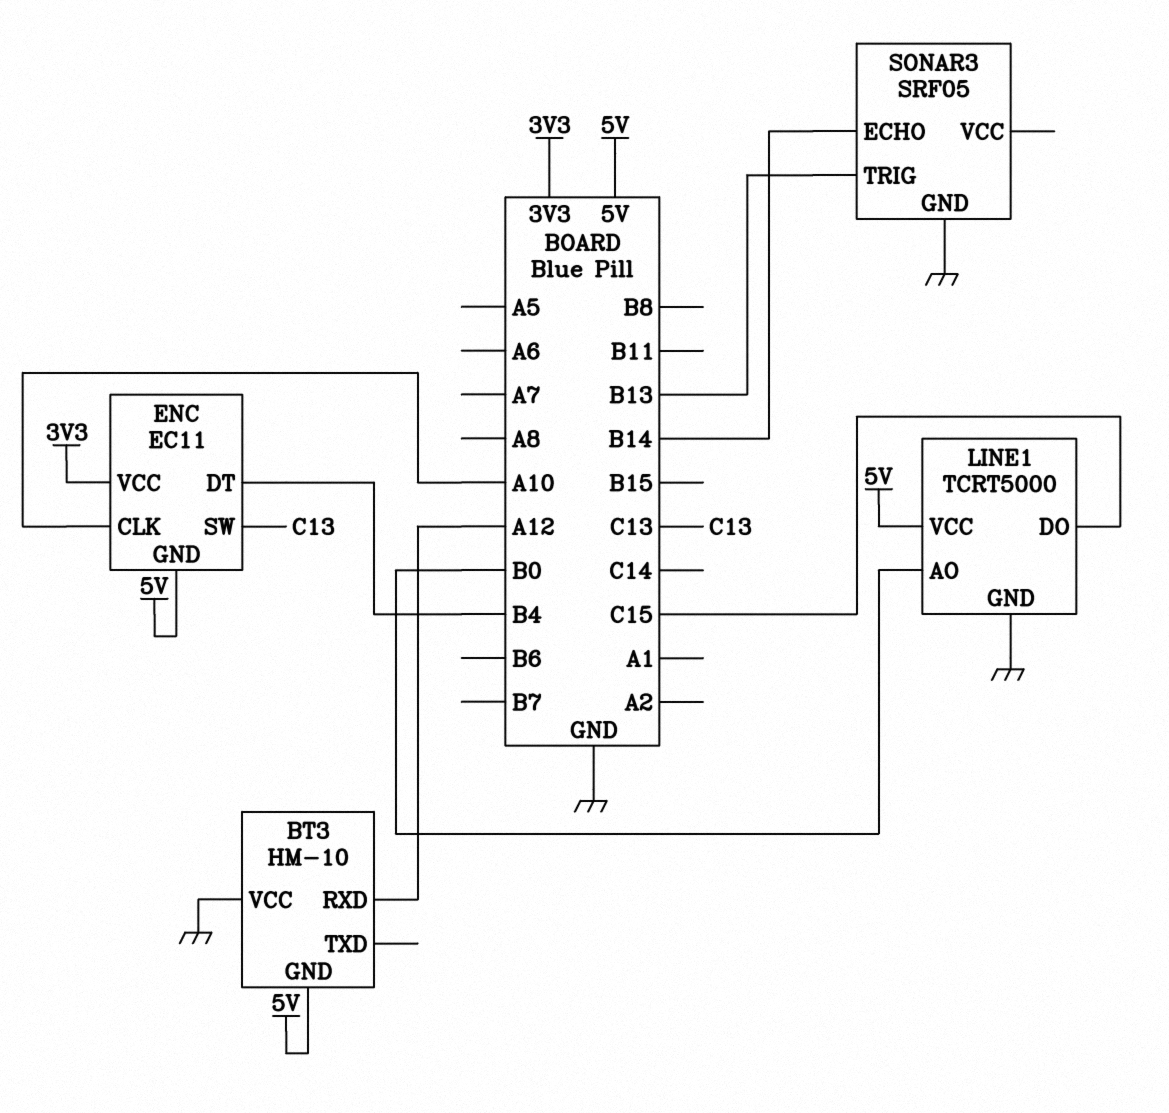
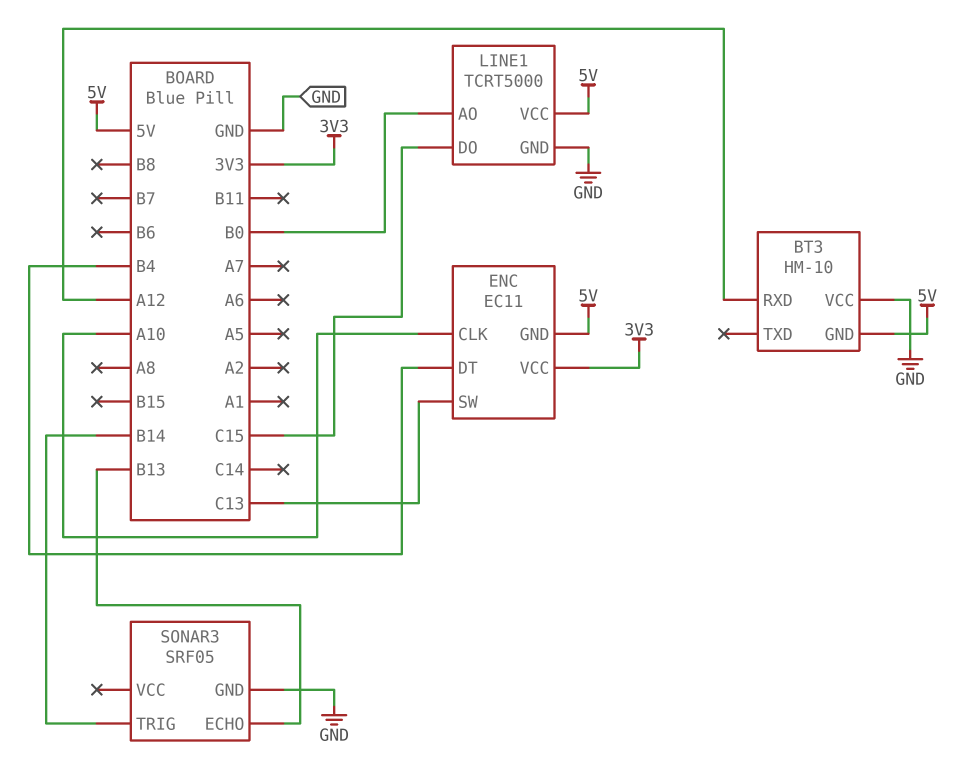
SONAR3 pin ECHO: B14 -> B13
SONAR3 pin TRIG: B13 -> B14

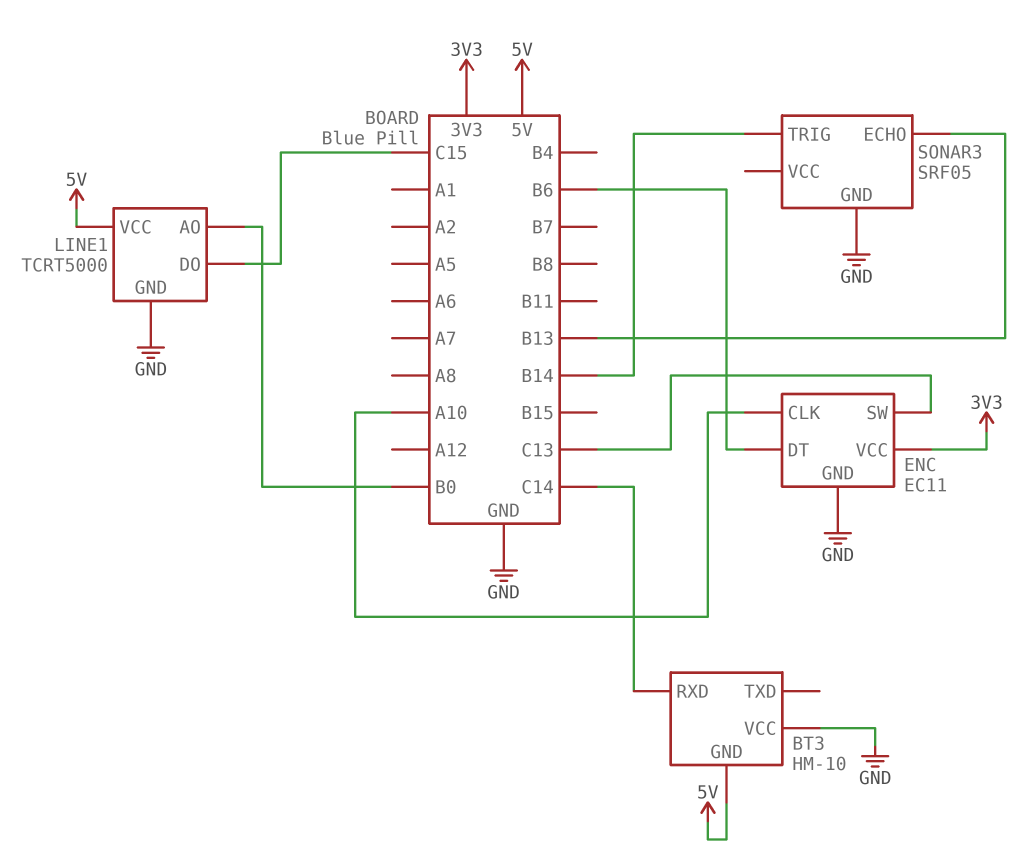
BT3 pin RXD: A12 -> C14
ENC pin DT: B4 -> B6
ENC pin GND: 5V -> GND

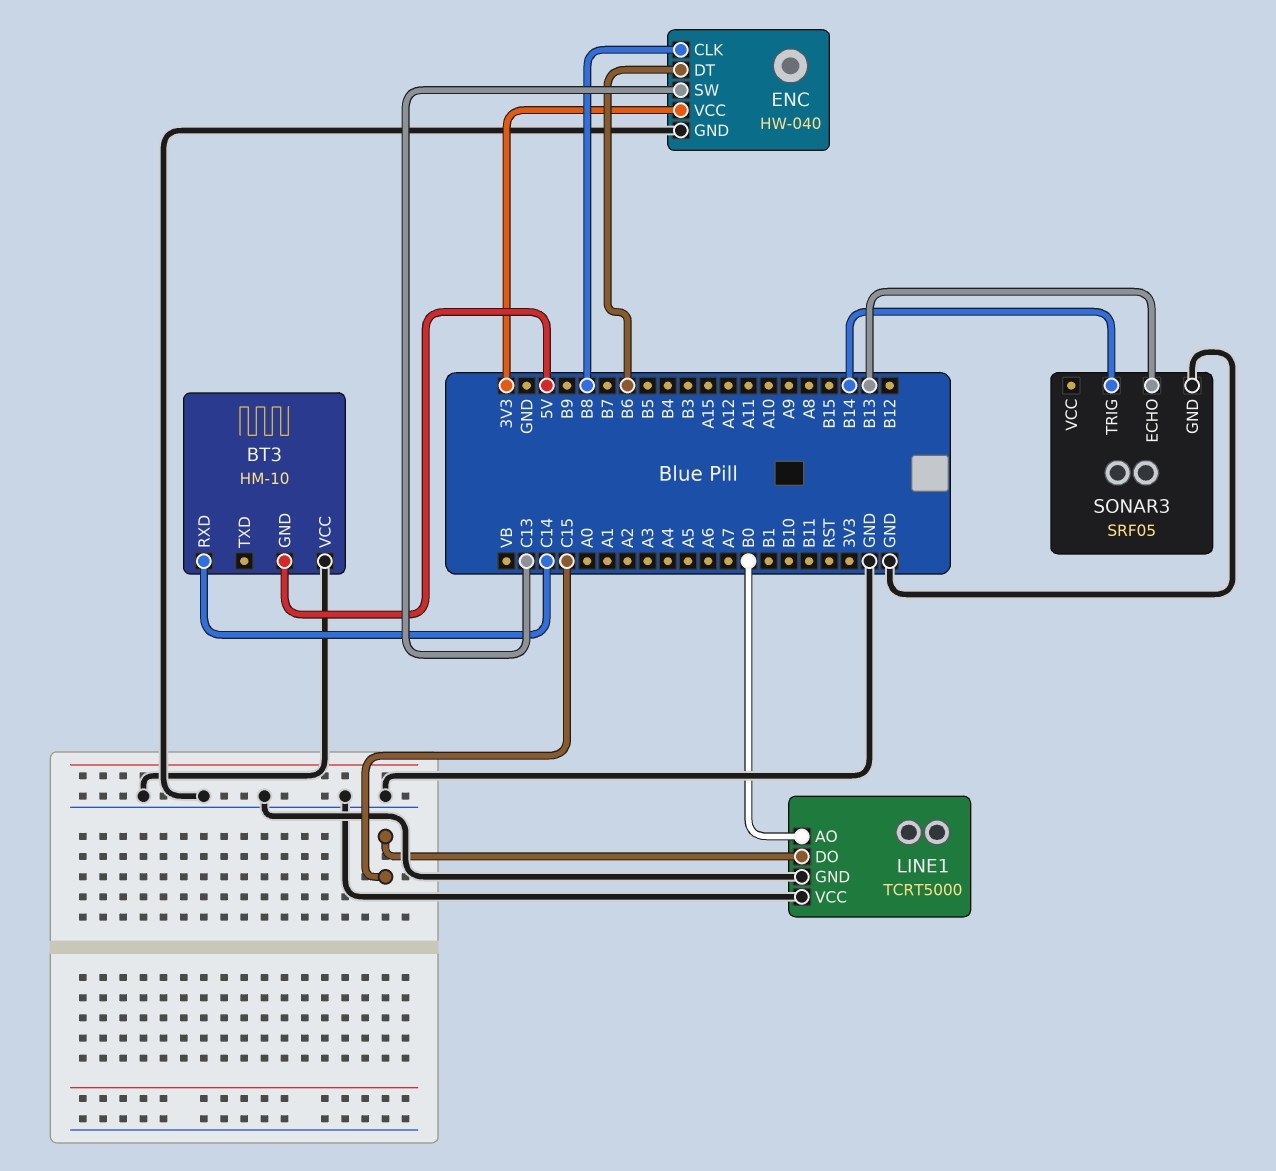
ENC: EC11 -> HW-040
ENC pin CLK: A10 -> B8
LINE1 pin VCC: 5V -> GND

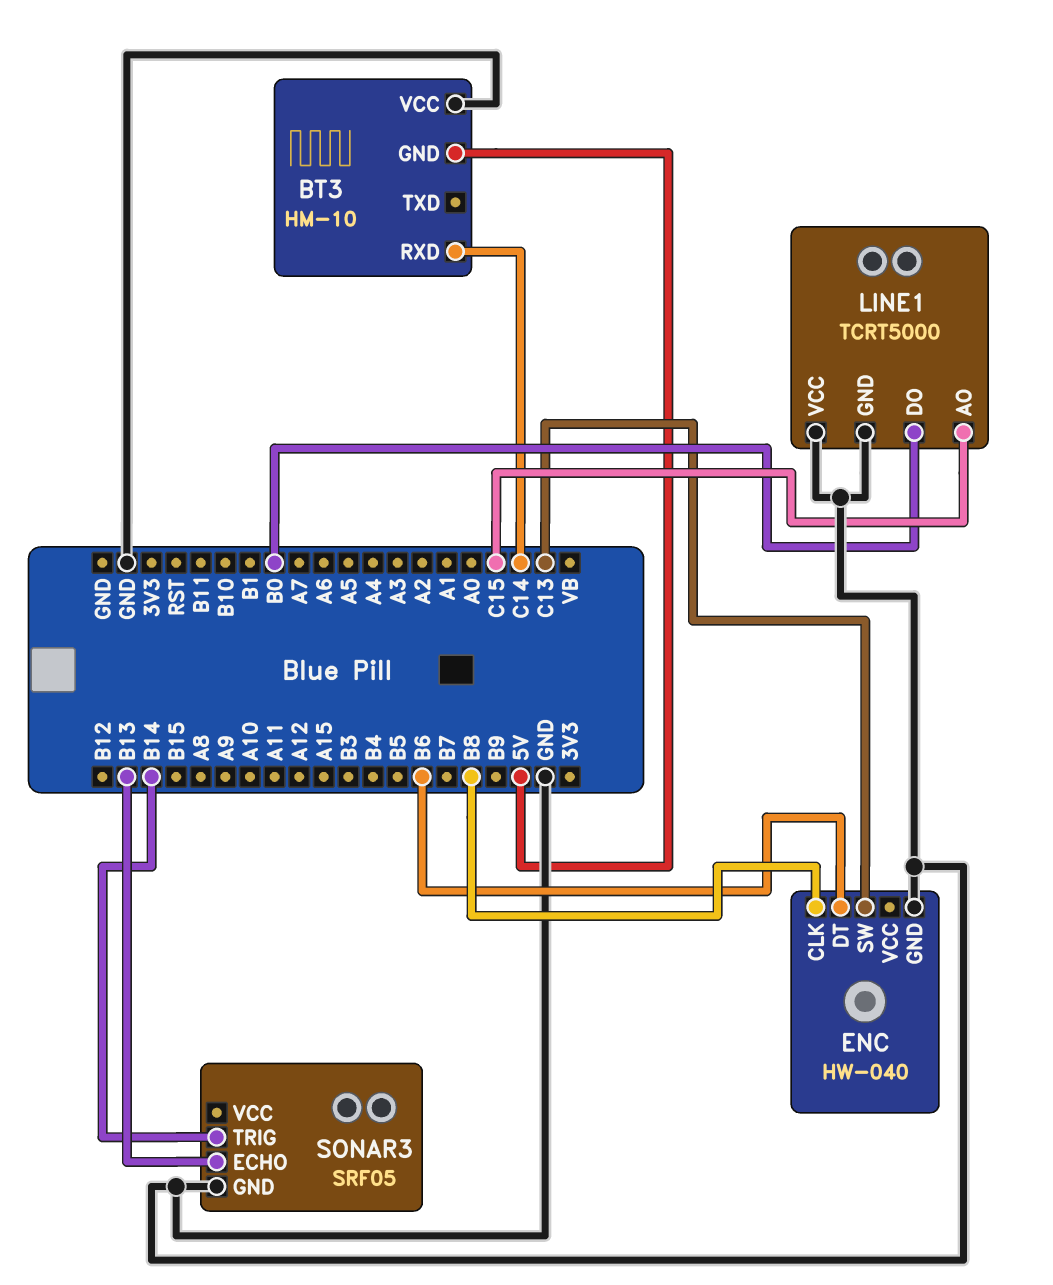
ENC pin VCC: 3V3 -> none
LINE1 pin AO: B0 -> C15
LINE1 pin DO: C15 -> B0

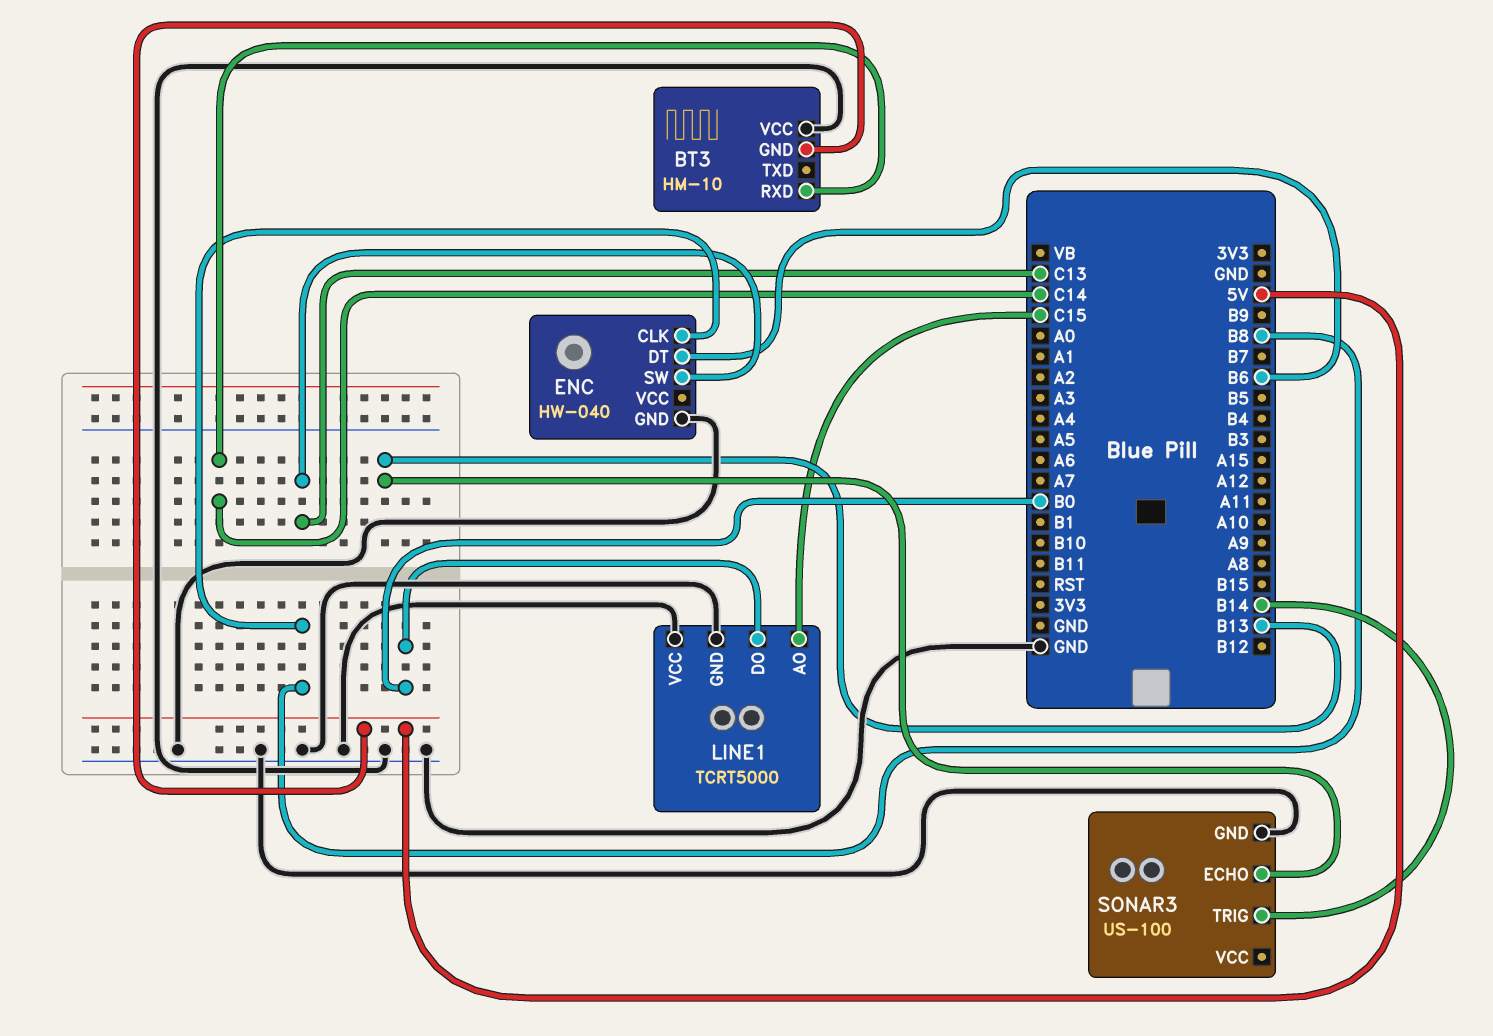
SONAR3: SRF05 -> US-100

